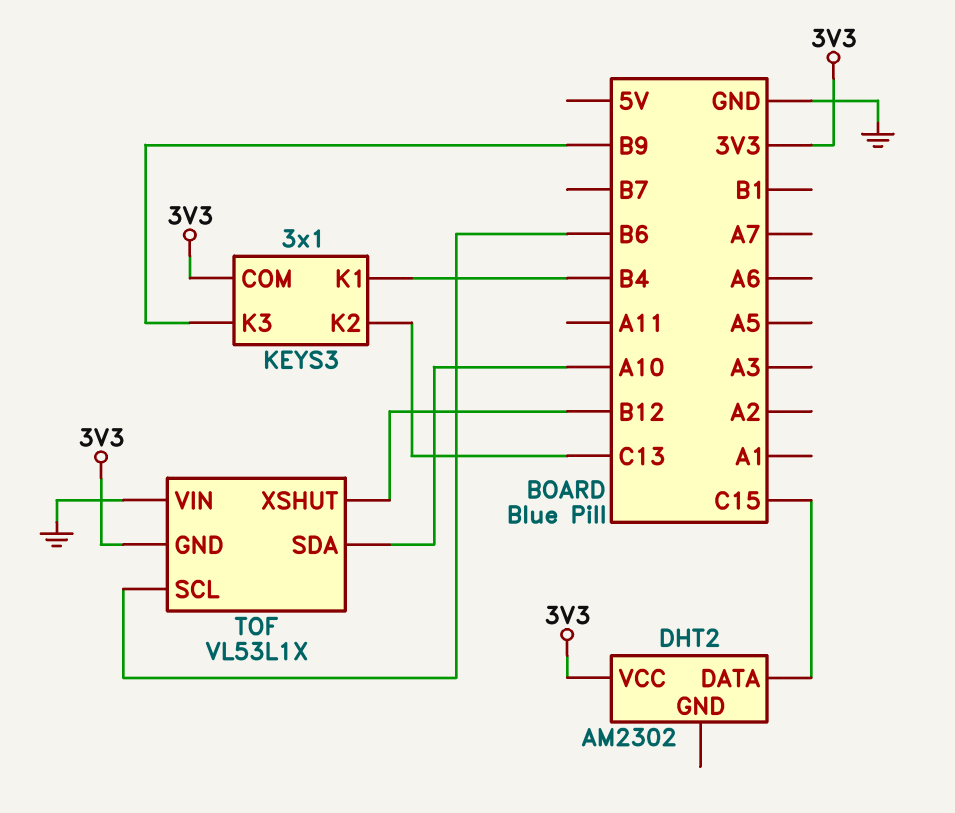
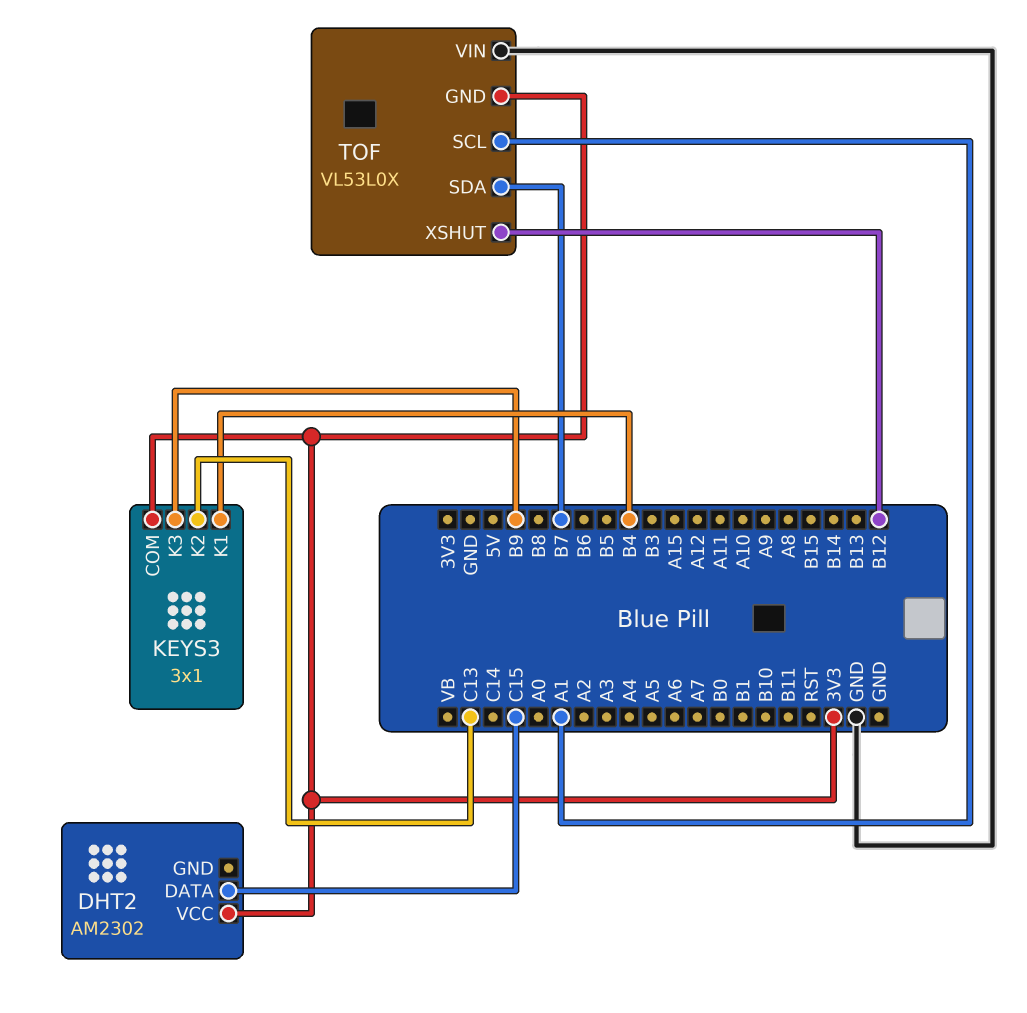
TOF: VL53L1X -> VL53L0X
TOF pin SCL: B6 -> A1
TOF pin SDA: A10 -> B7

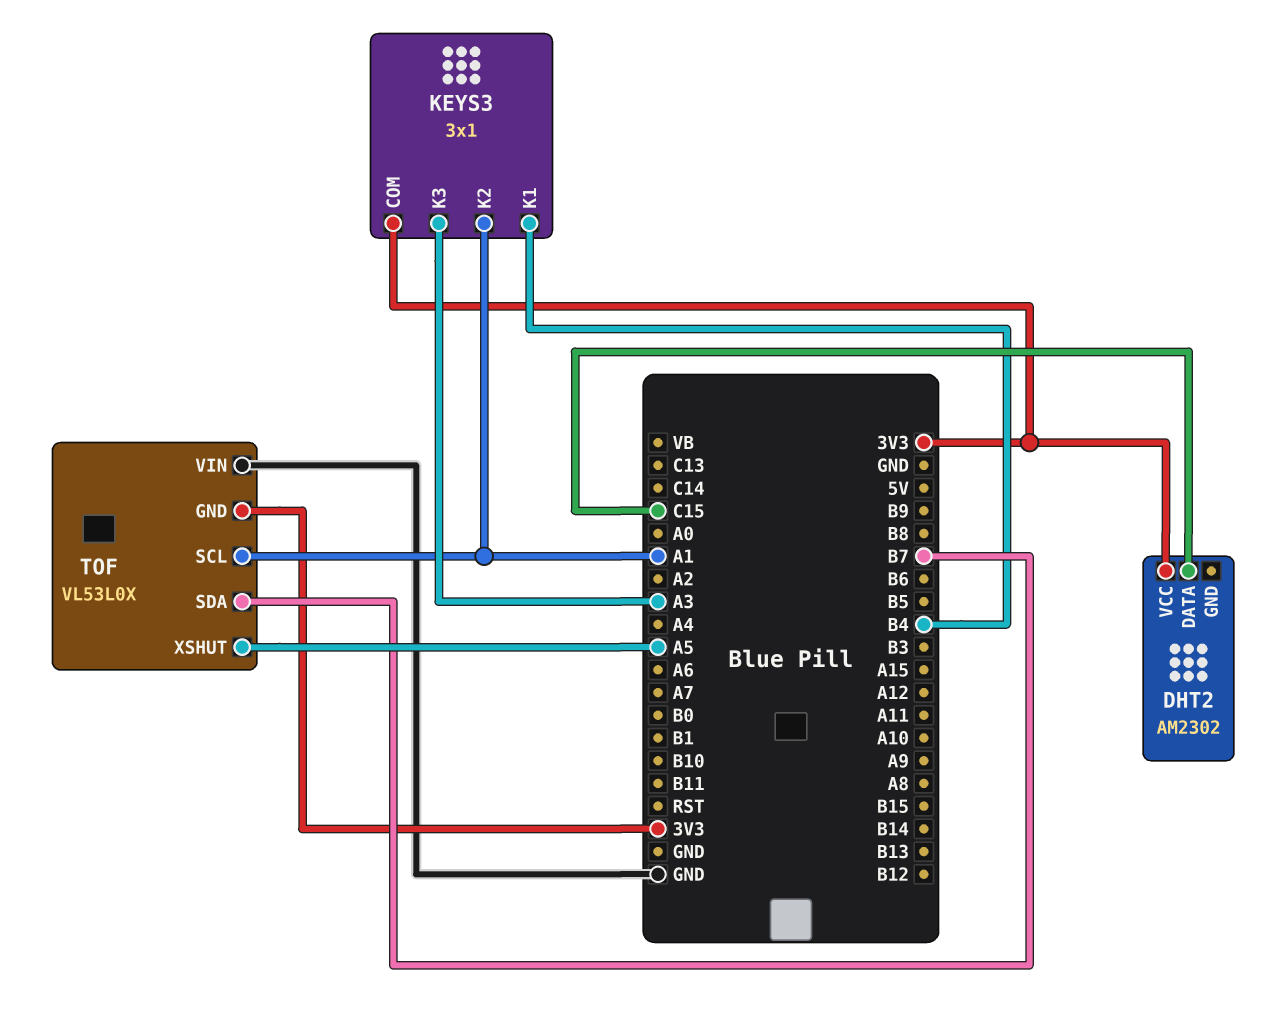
KEYS3 pin K2: C13 -> A1
KEYS3 pin K3: B9 -> A3
TOF pin XSHUT: B12 -> A5

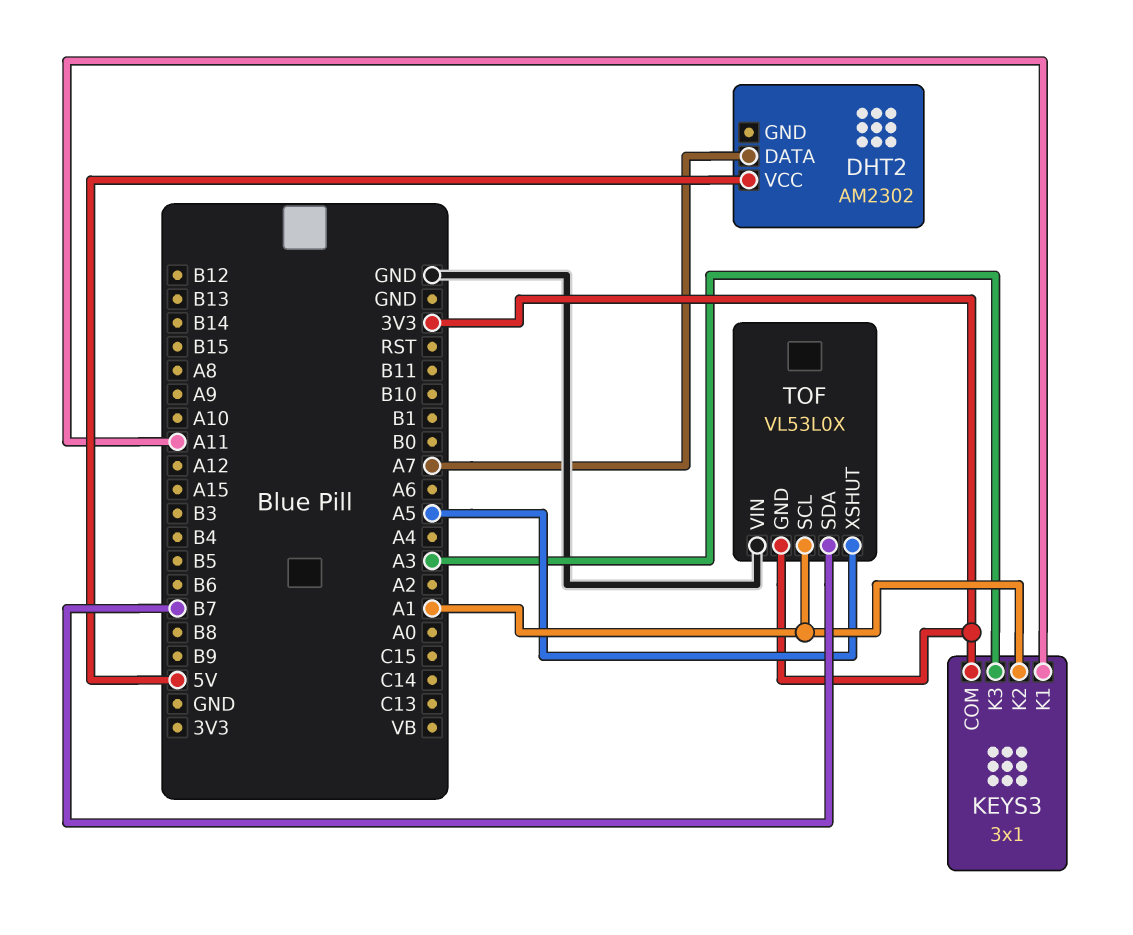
DHT2 pin DATA: C15 -> A7
DHT2 pin VCC: 3V3 -> 5V
KEYS3 pin K1: B4 -> A11

